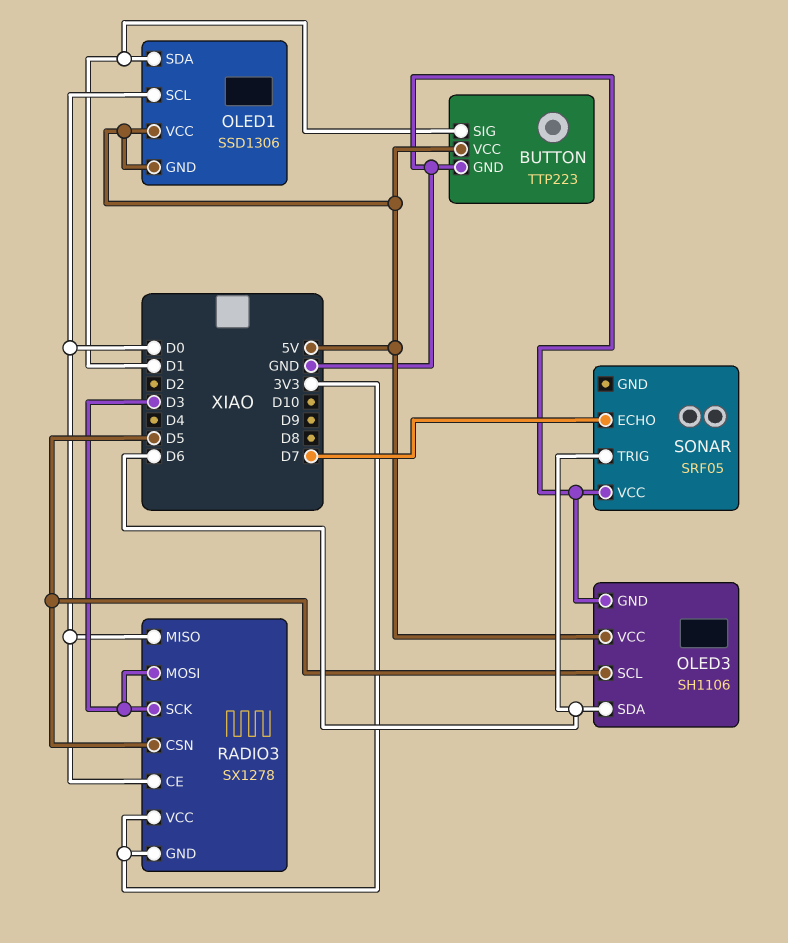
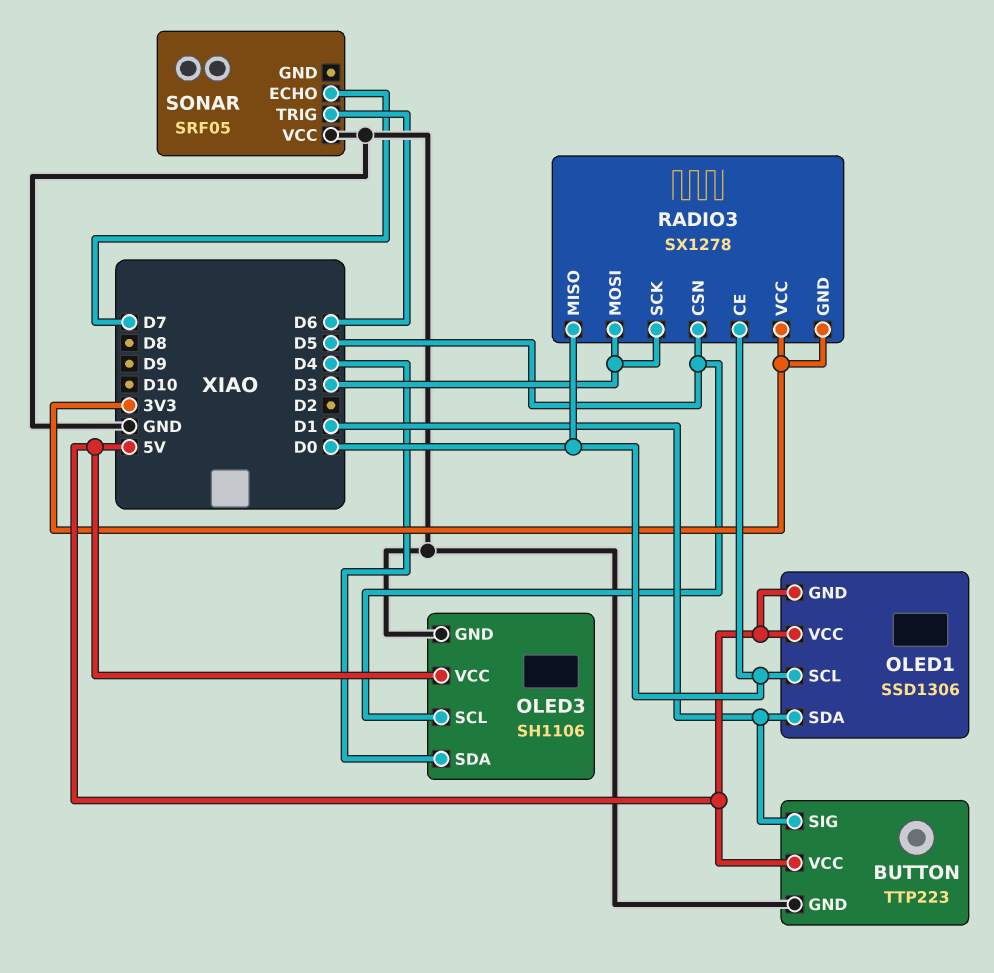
OLED3 pin SDA: D6 -> D4

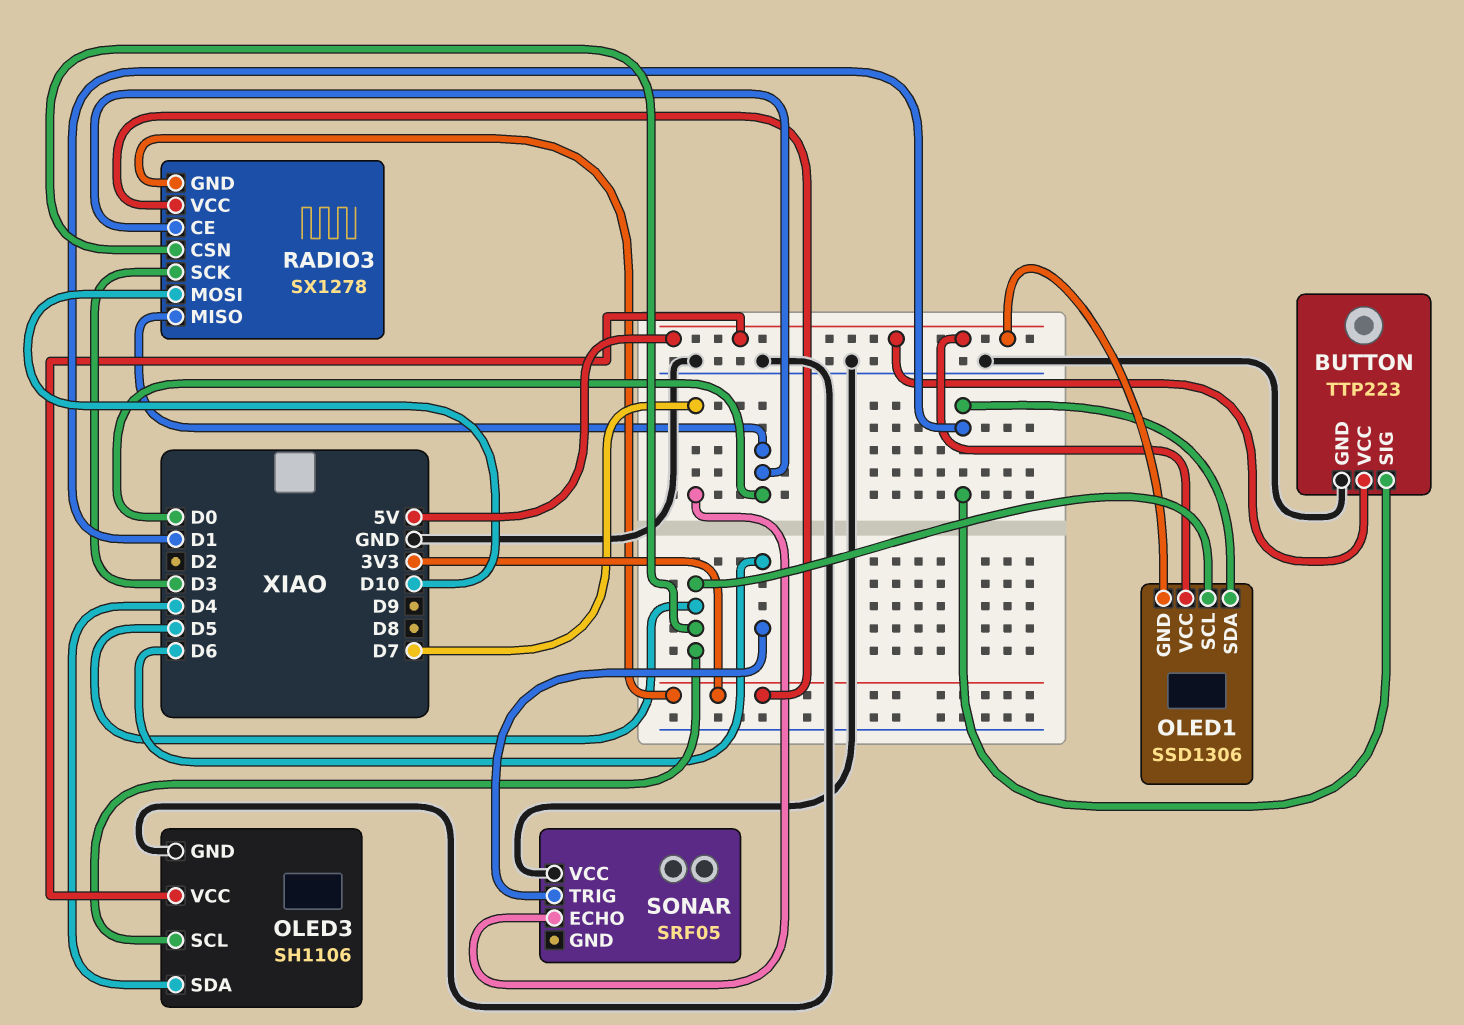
OLED1 pin SCL: D0 -> D5
RADIO3 pin MOSI: D3 -> D10

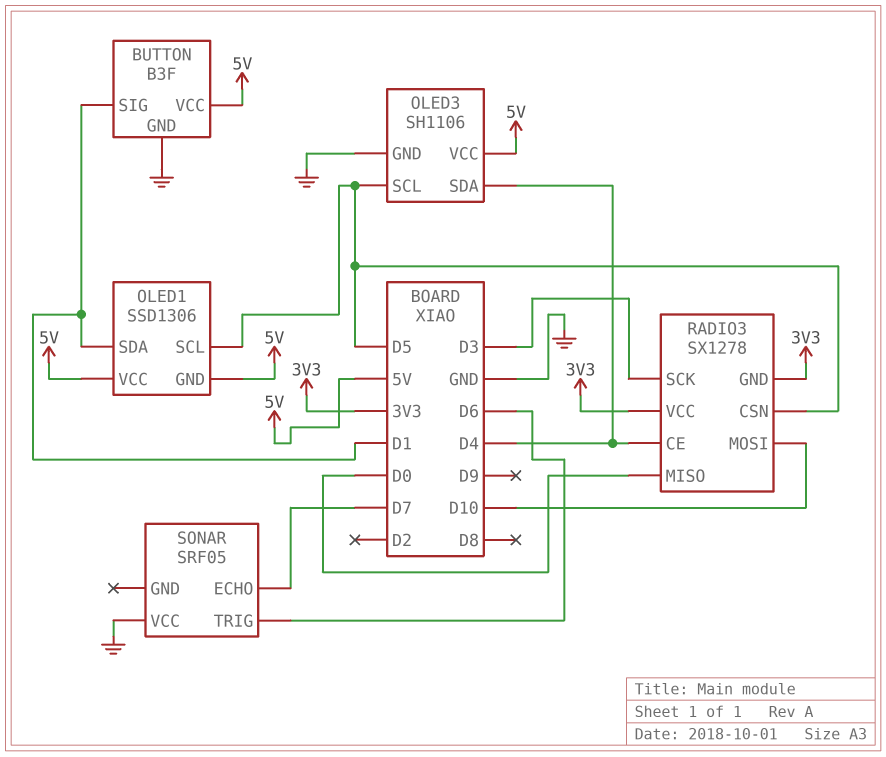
BUTTON: TTP223 -> B3F
RADIO3 pin CE: D0 -> D4

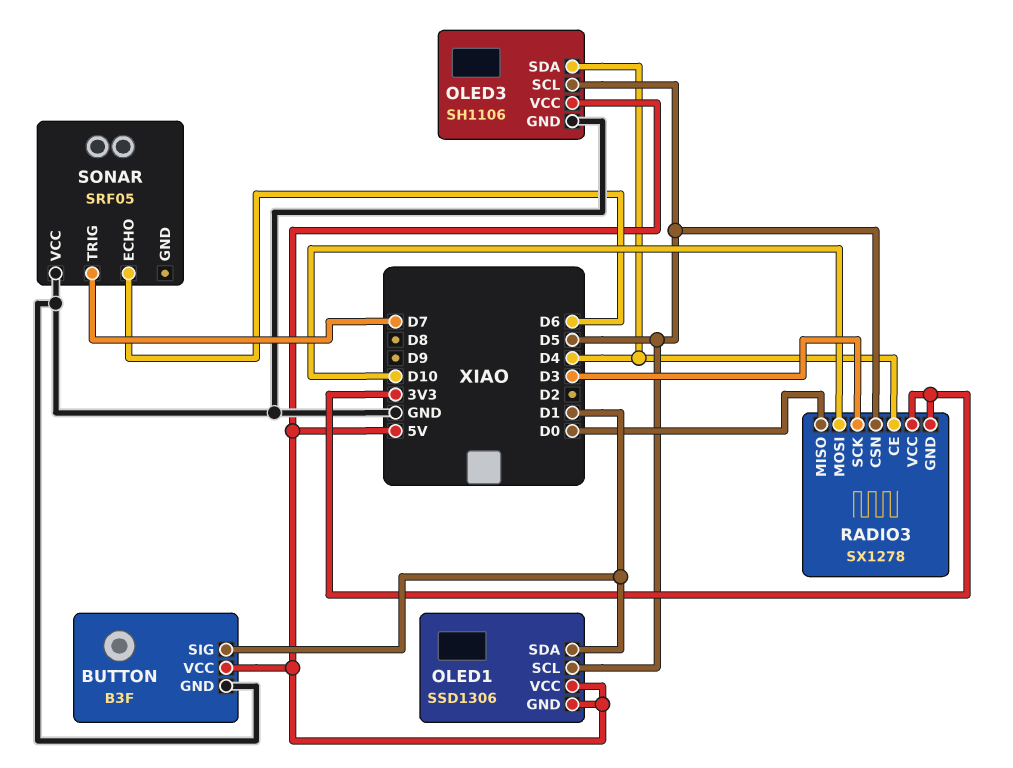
SONAR pin ECHO: D7 -> D6
SONAR pin TRIG: D6 -> D7

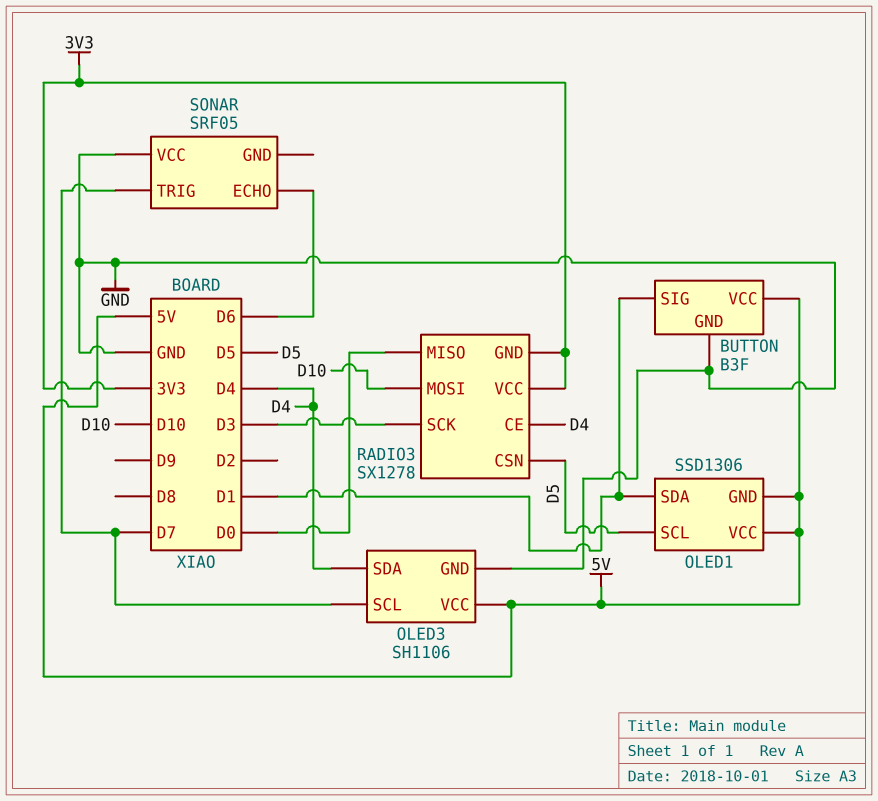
OLED3 pin SCL: D5 -> D7

